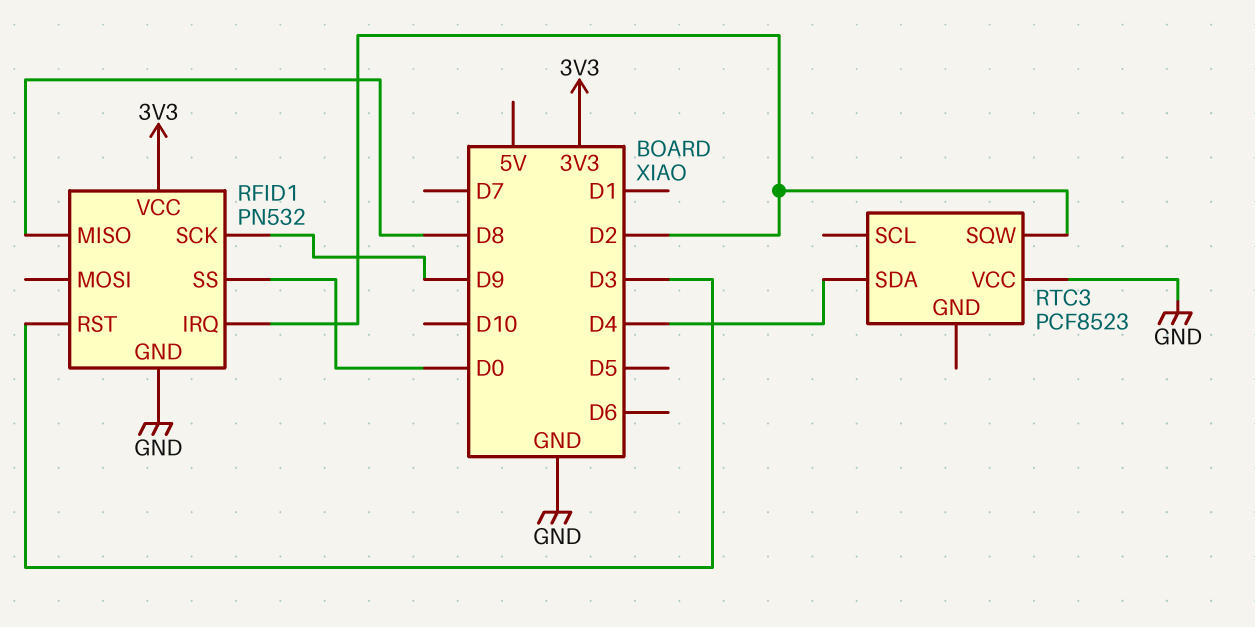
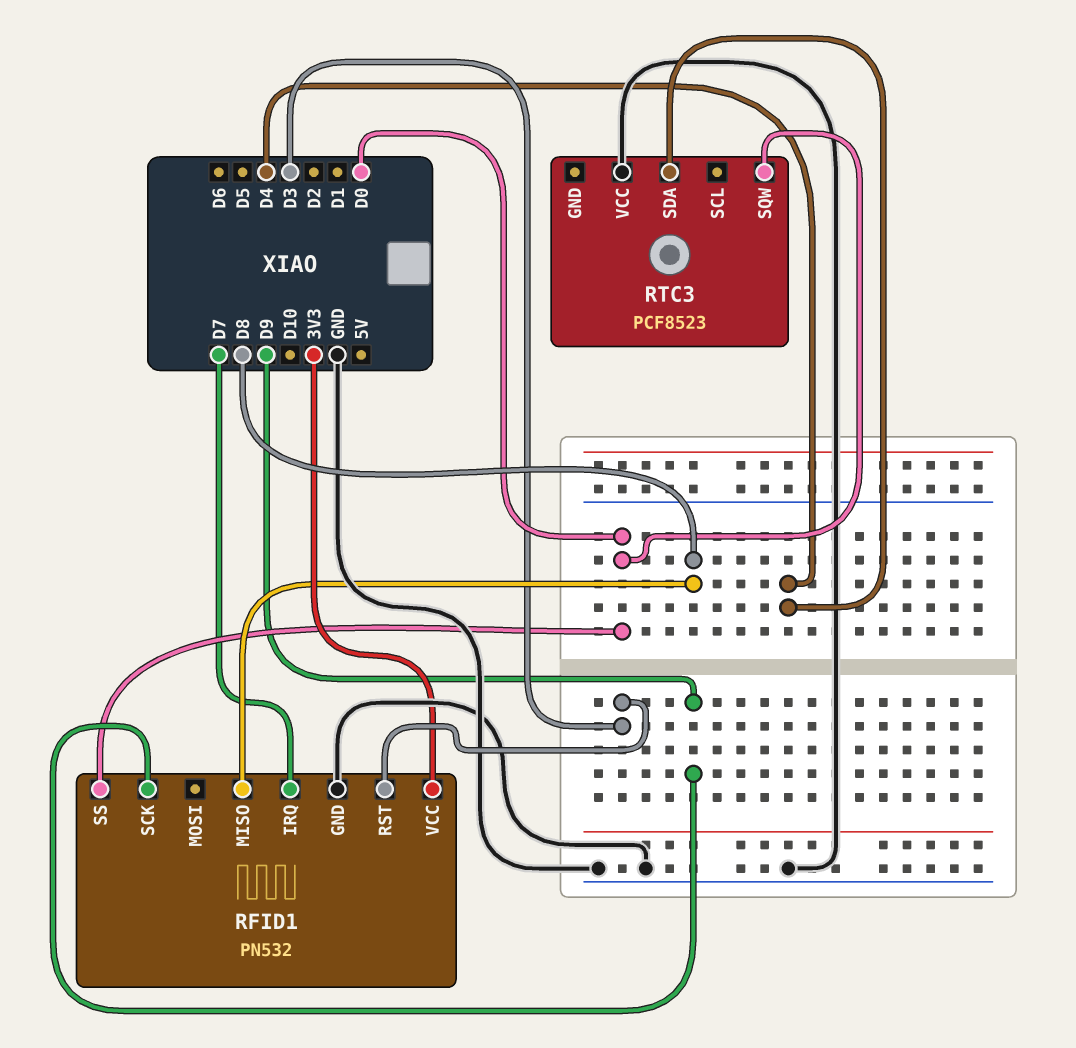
RFID1 pin IRQ: D2 -> D7
RTC3 pin SQW: D2 -> D0

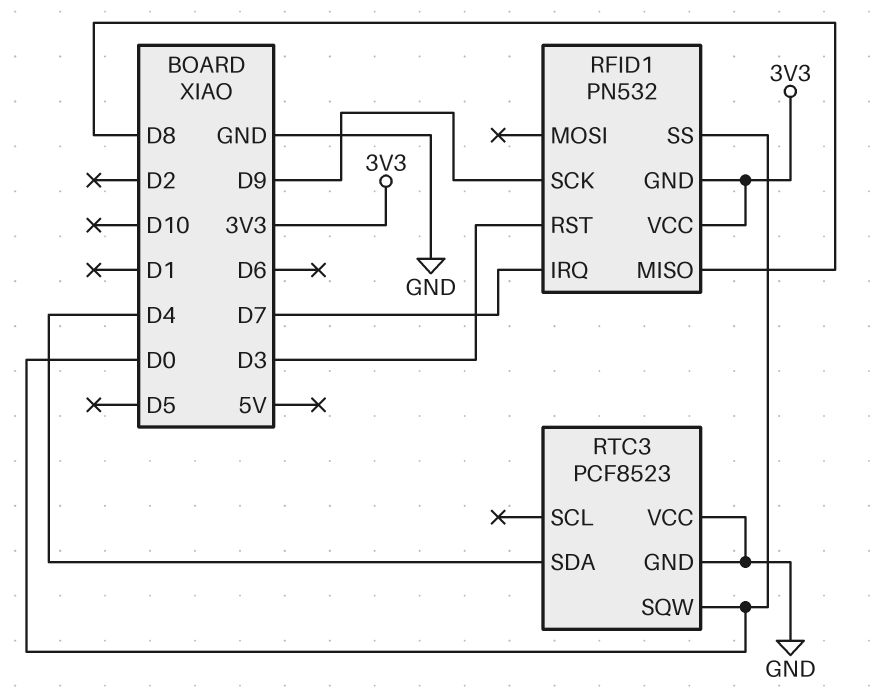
RFID1 pin GND: GND -> 3V3
RTC3 pin GND: none -> GND

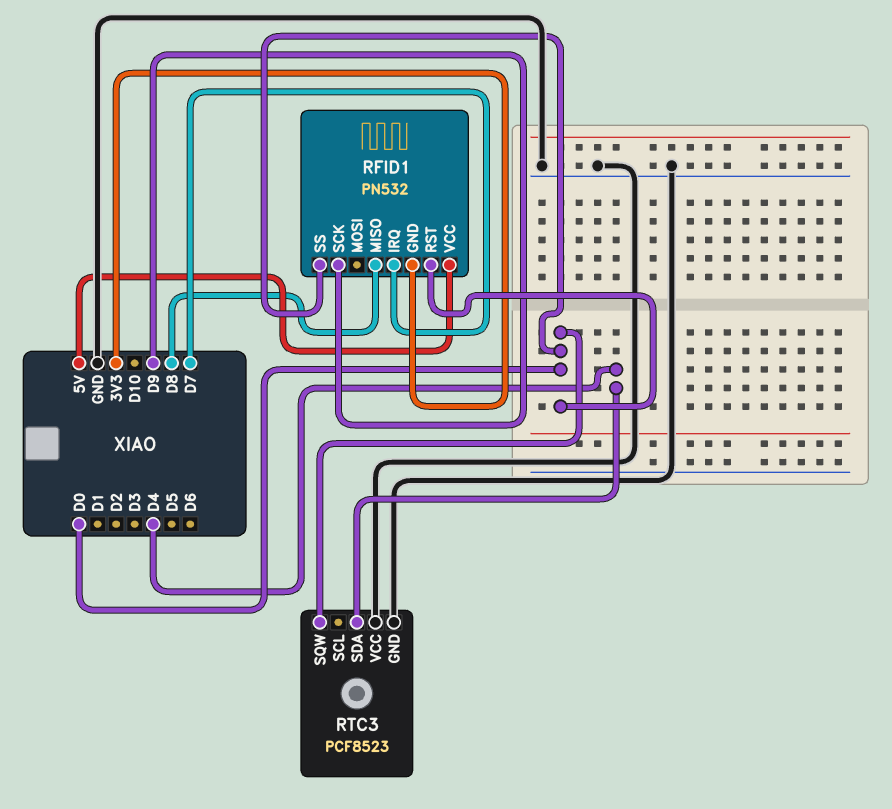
RFID1 pin RST: D3 -> D0
RFID1 pin VCC: 3V3 -> 5V

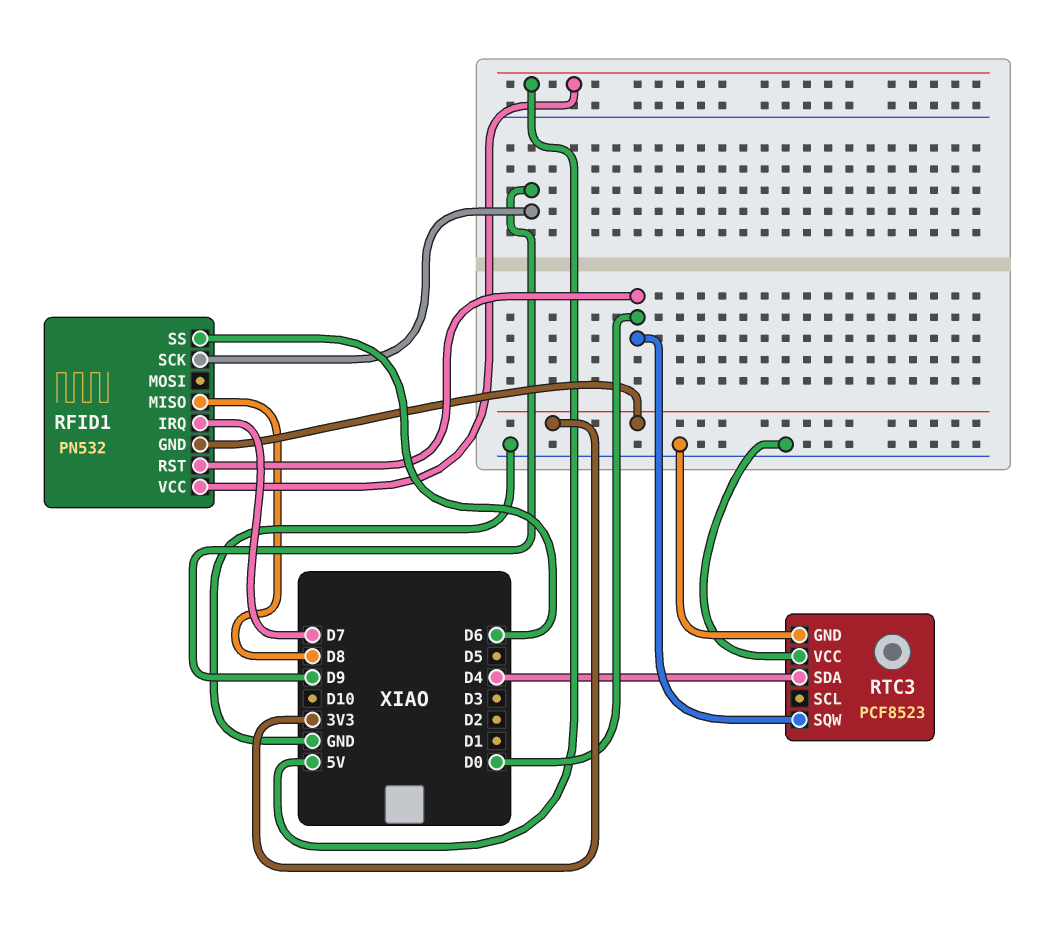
RFID1 pin SS: D0 -> D6

